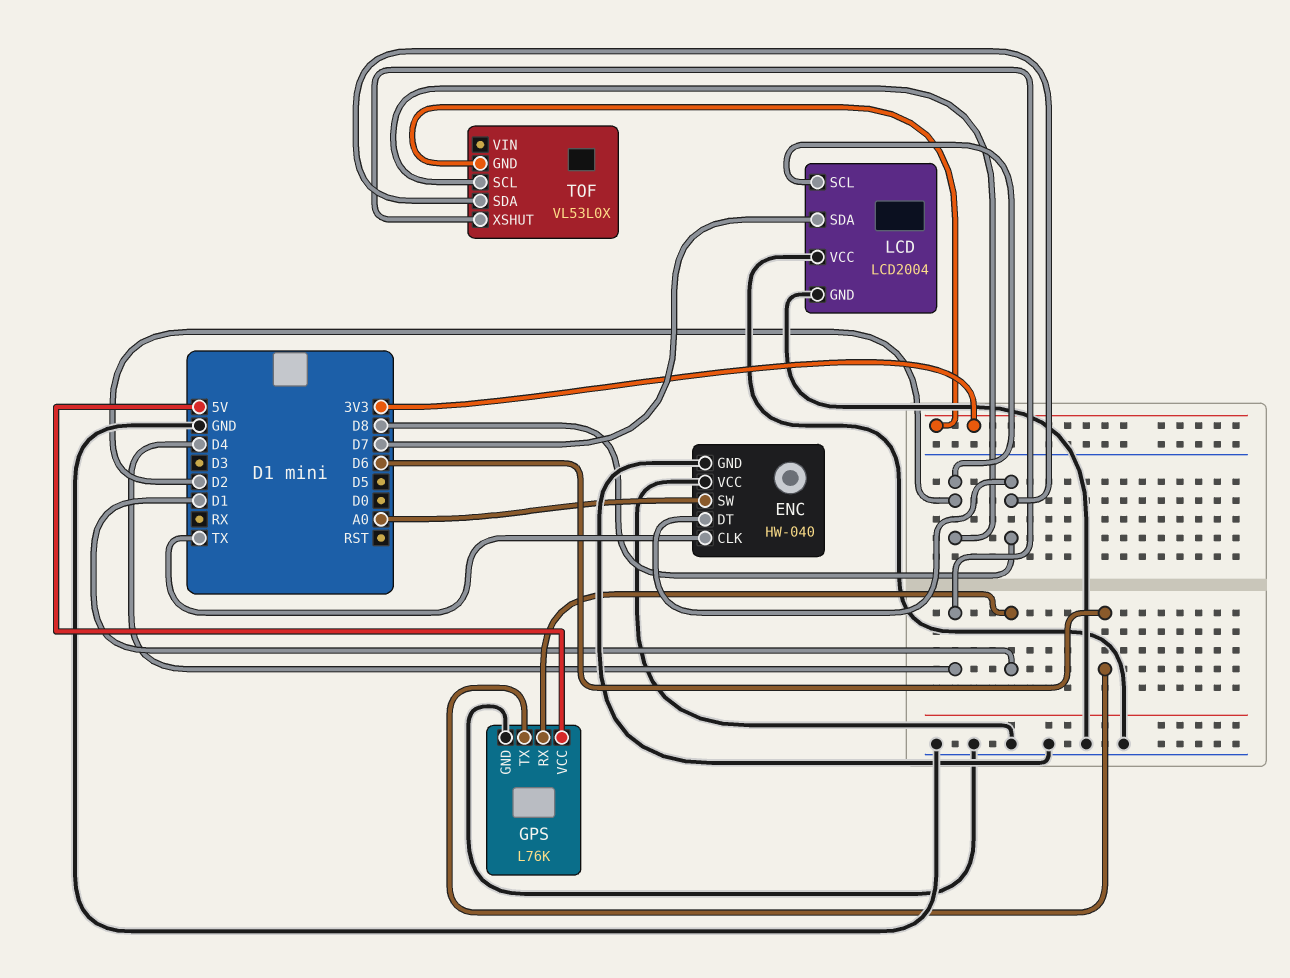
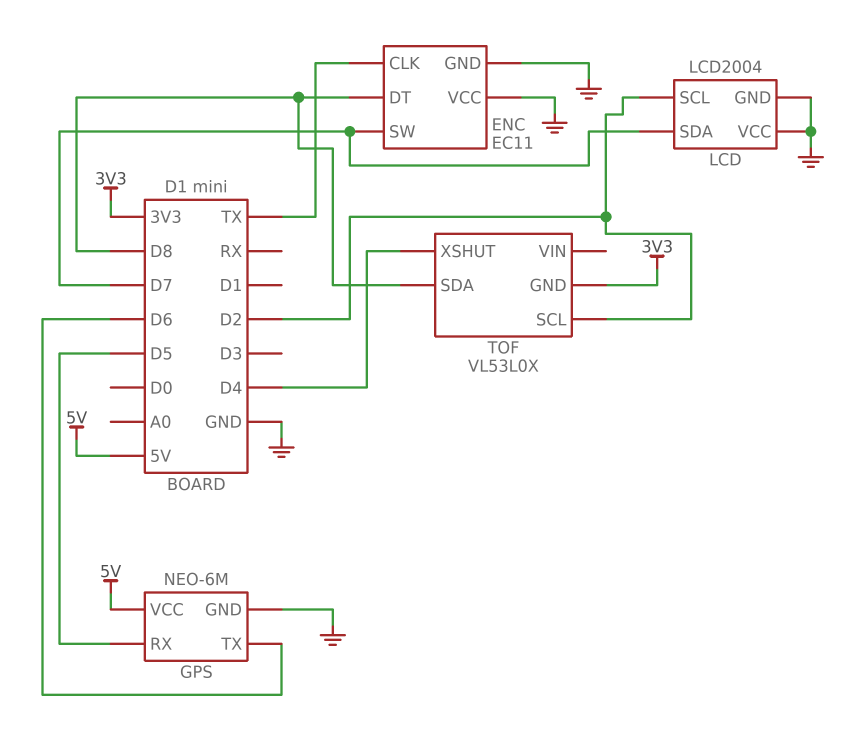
ENC: HW-040 -> EC11
ENC pin SW: A0 -> D7
GPS: L76K -> NEO-6M
GPS pin RX: D1 -> D5

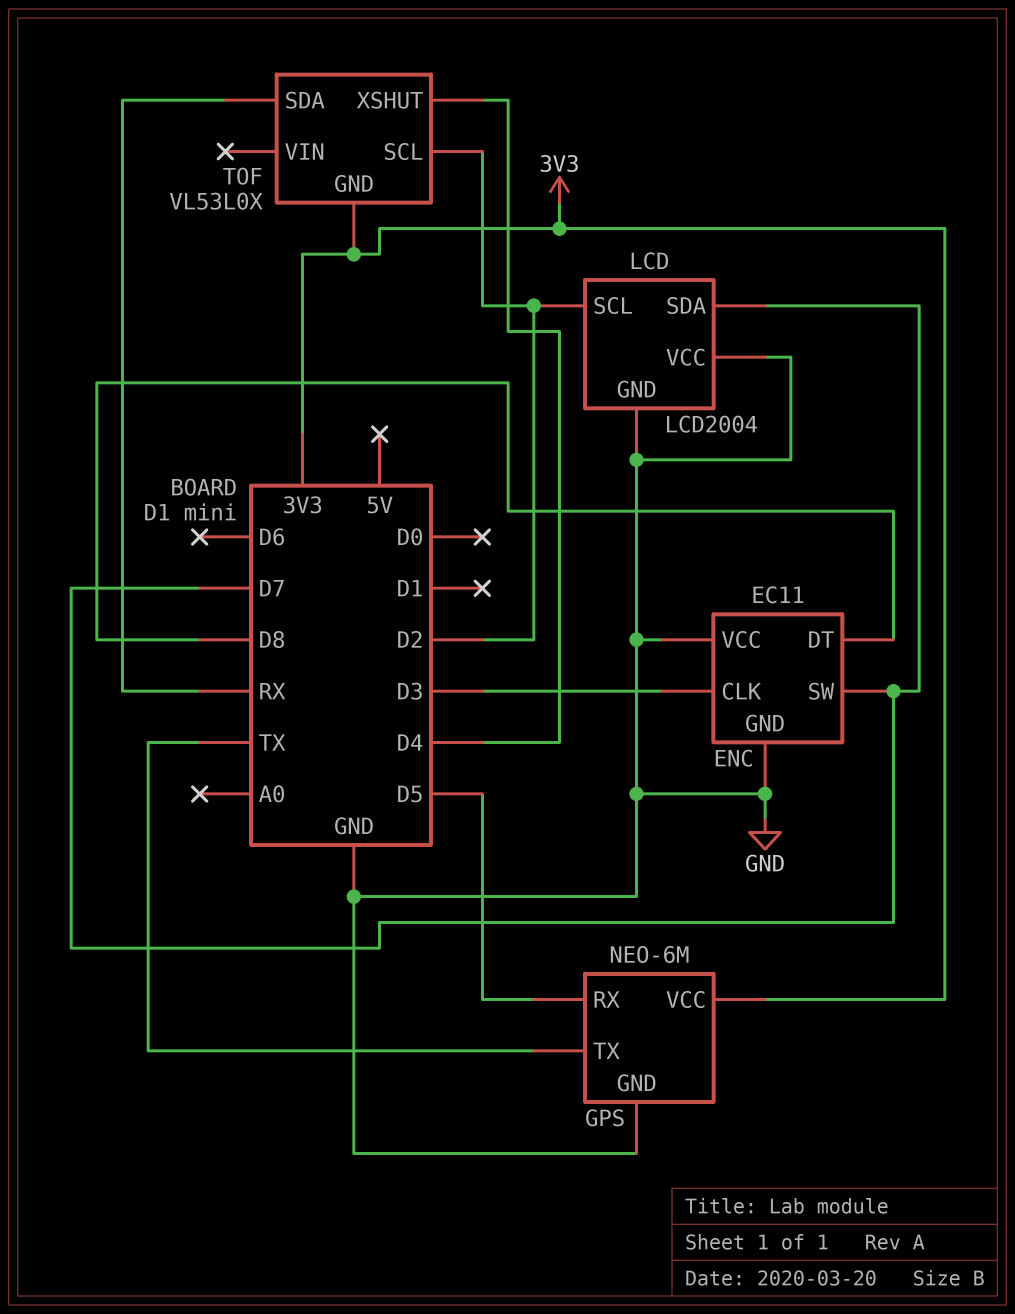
ENC pin CLK: TX -> D3
GPS pin TX: D6 -> TX
GPS pin VCC: 5V -> 3V3
TOF pin SDA: D8 -> RX

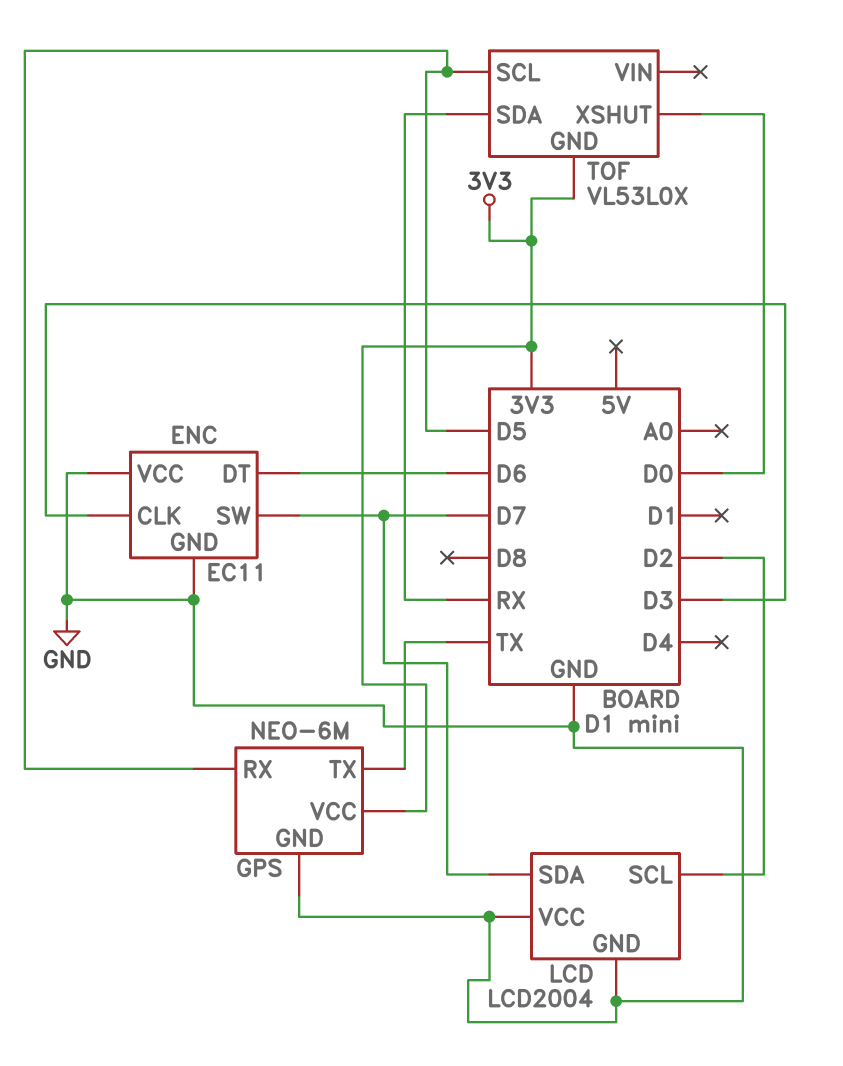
ENC pin DT: D8 -> D6
TOF pin SCL: D2 -> D5
TOF pin XSHUT: D4 -> D0

